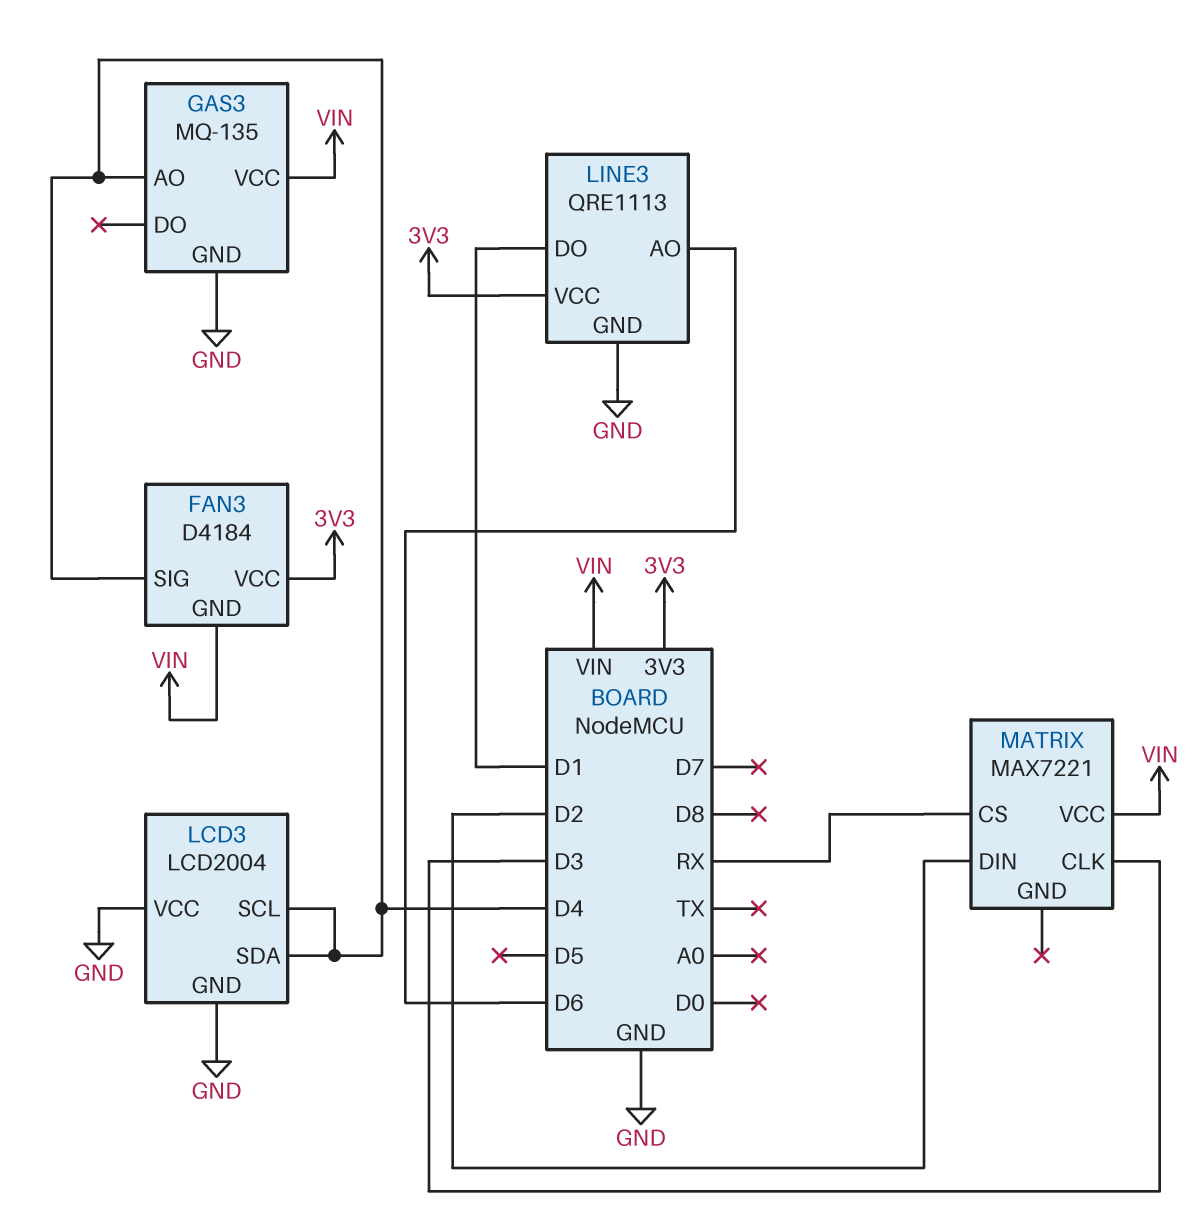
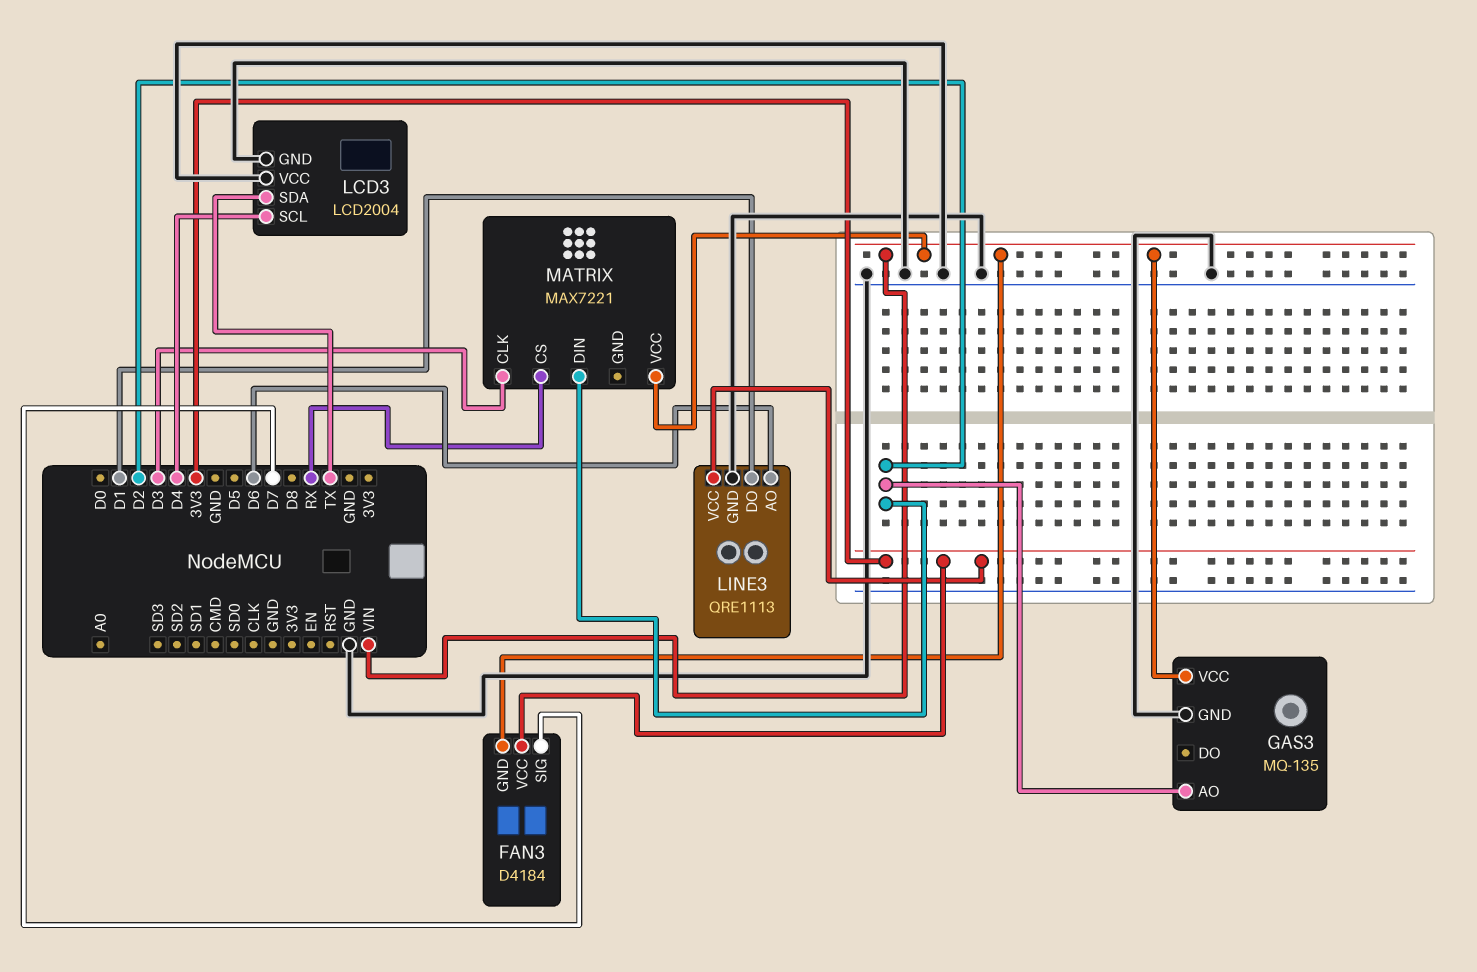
FAN3 pin SIG: D4 -> D7
GAS3 pin AO: D4 -> D2
LCD3 pin SDA: D4 -> TX

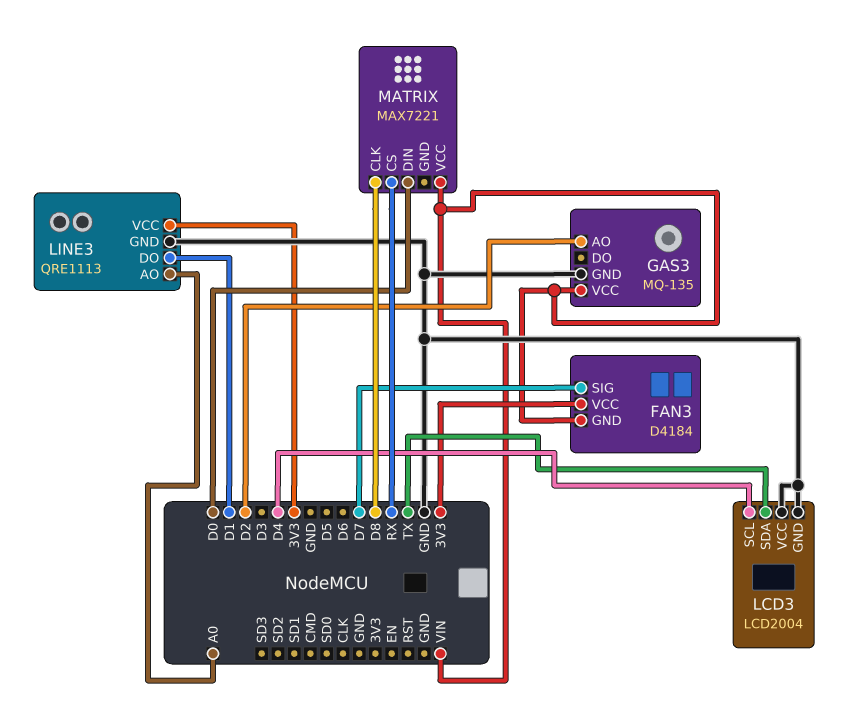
LINE3 pin AO: D6 -> A0
MATRIX pin CLK: D3 -> D8
MATRIX pin DIN: D2 -> D0

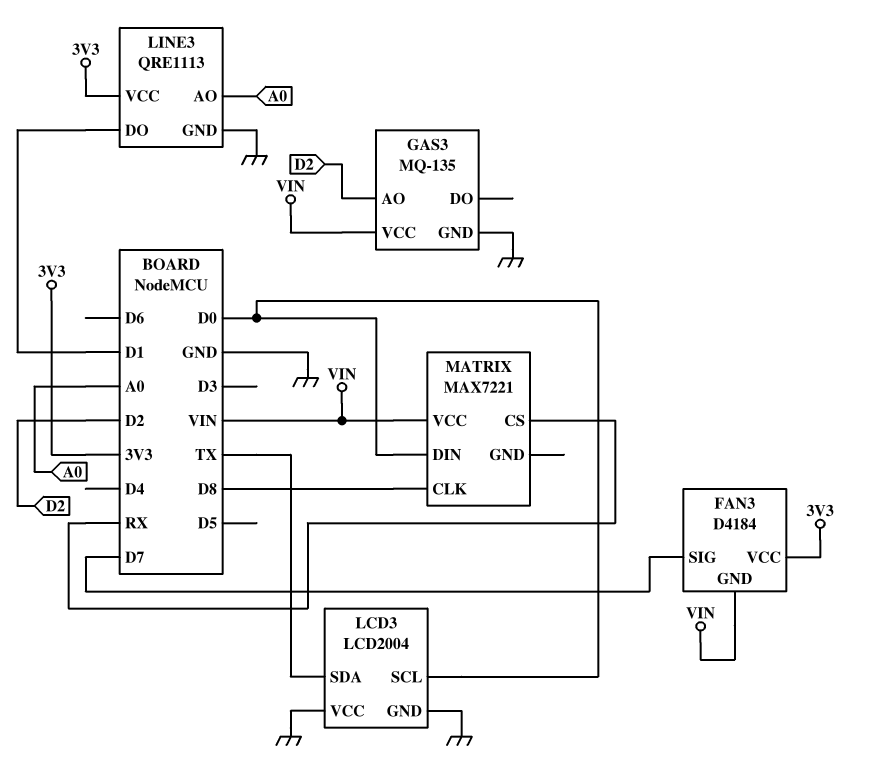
LCD3 pin SCL: D4 -> D0

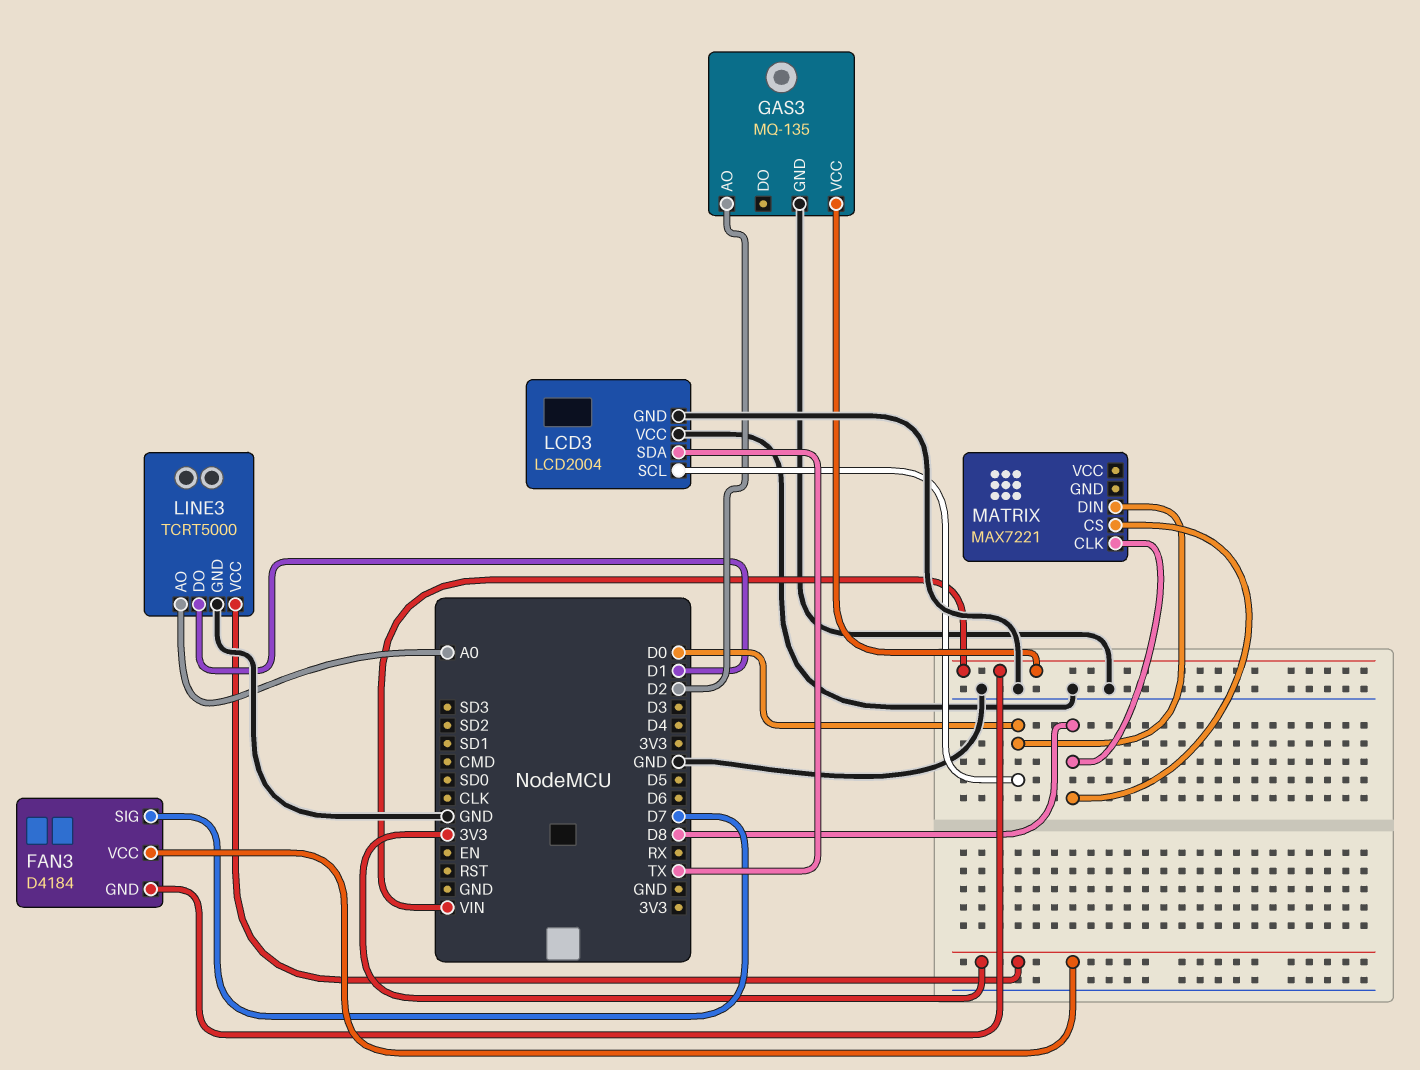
LINE3: QRE1113 -> TCRT5000
MATRIX pin CS: RX -> D8
MATRIX pin VCC: VIN -> none

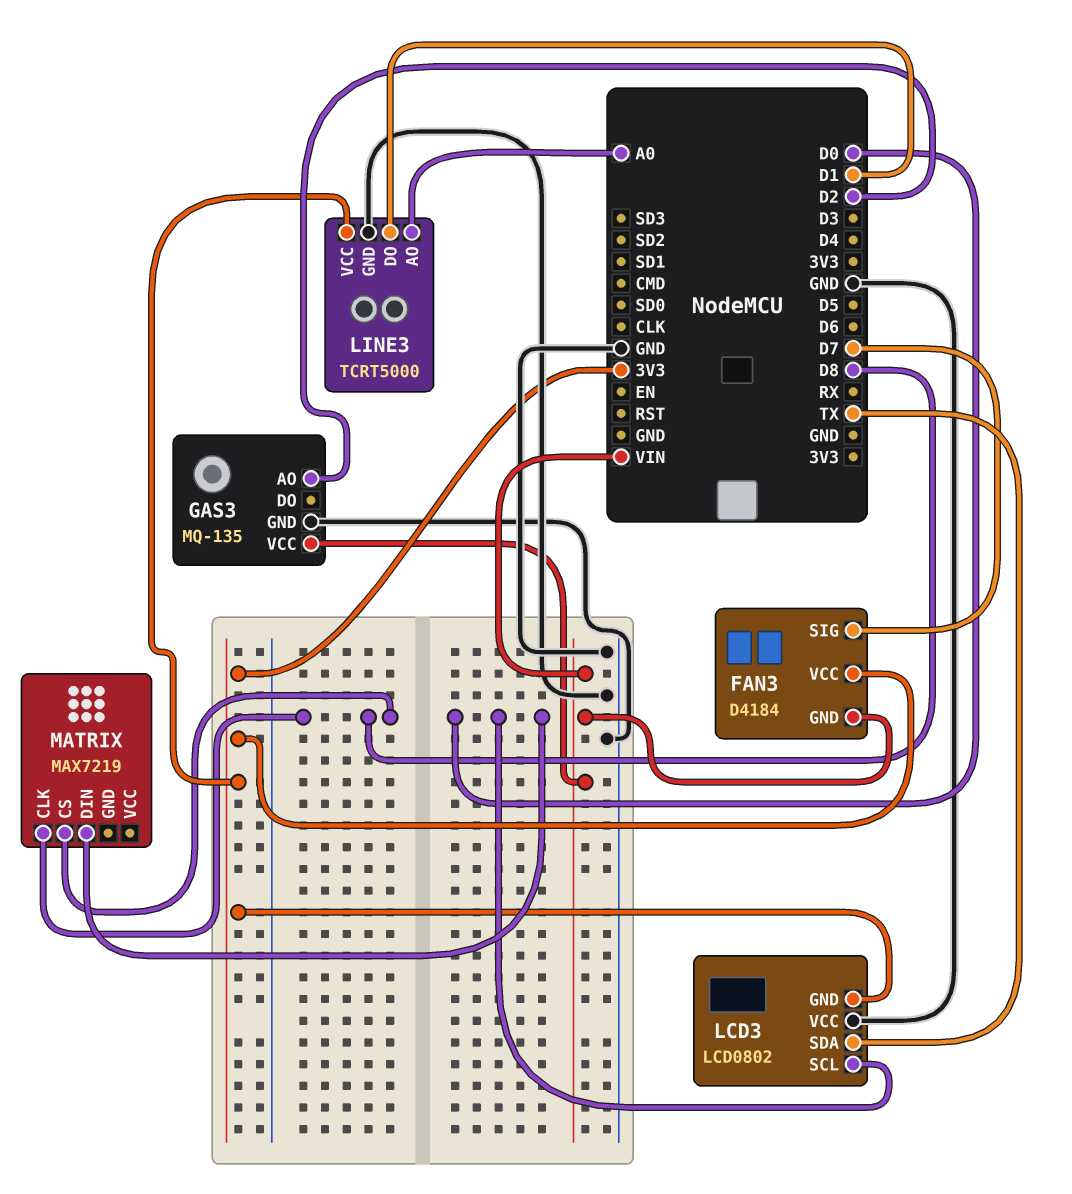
LCD3: LCD2004 -> LCD0802
LCD3 pin GND: GND -> 3V3
MATRIX: MAX7221 -> MAX7219

